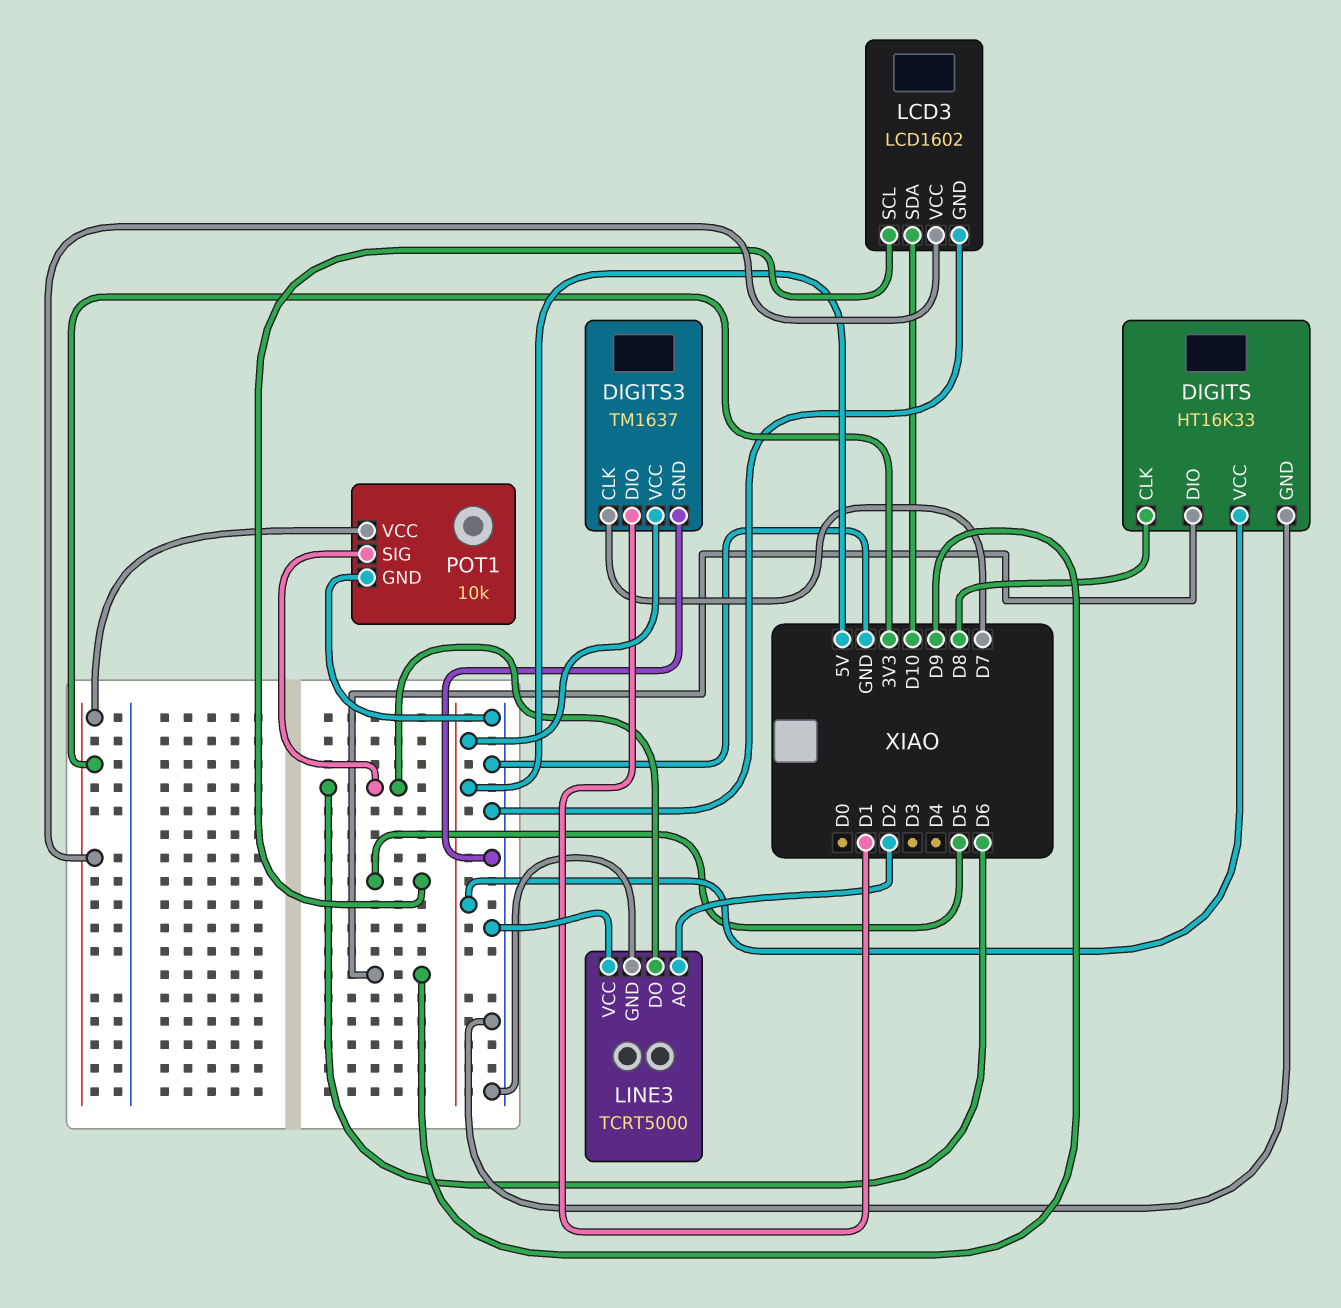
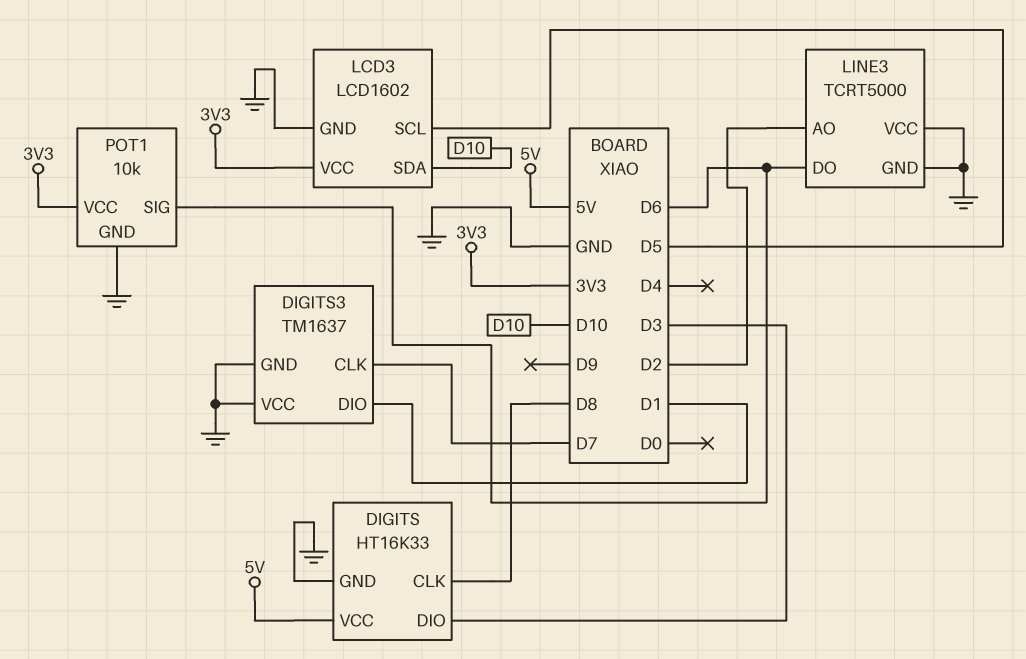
DIGITS pin DIO: D9 -> D3
DIGITS3 pin VCC: 5V -> GND

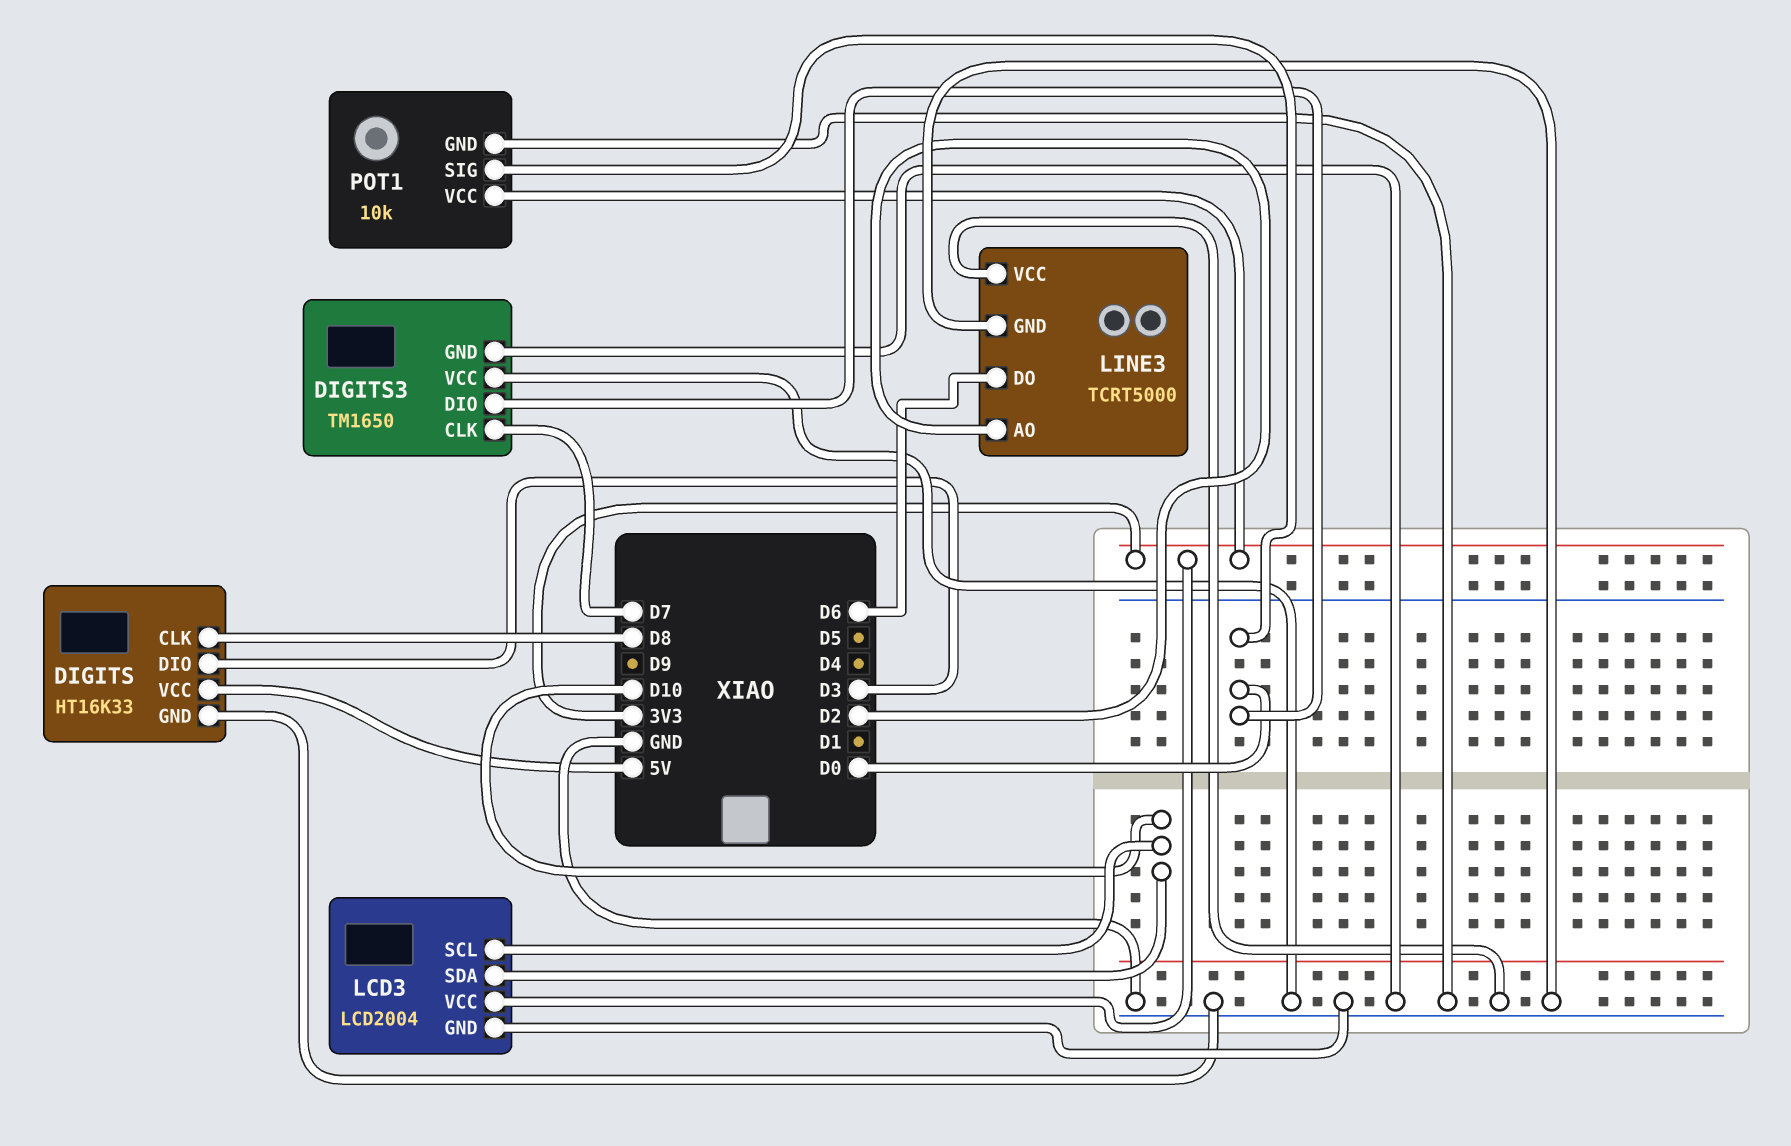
DIGITS3: TM1637 -> TM1650
DIGITS3 pin DIO: D1 -> D0
LCD3: LCD1602 -> LCD2004
LCD3 pin SCL: D5 -> D10
POT1 pin SIG: D6 -> D0

